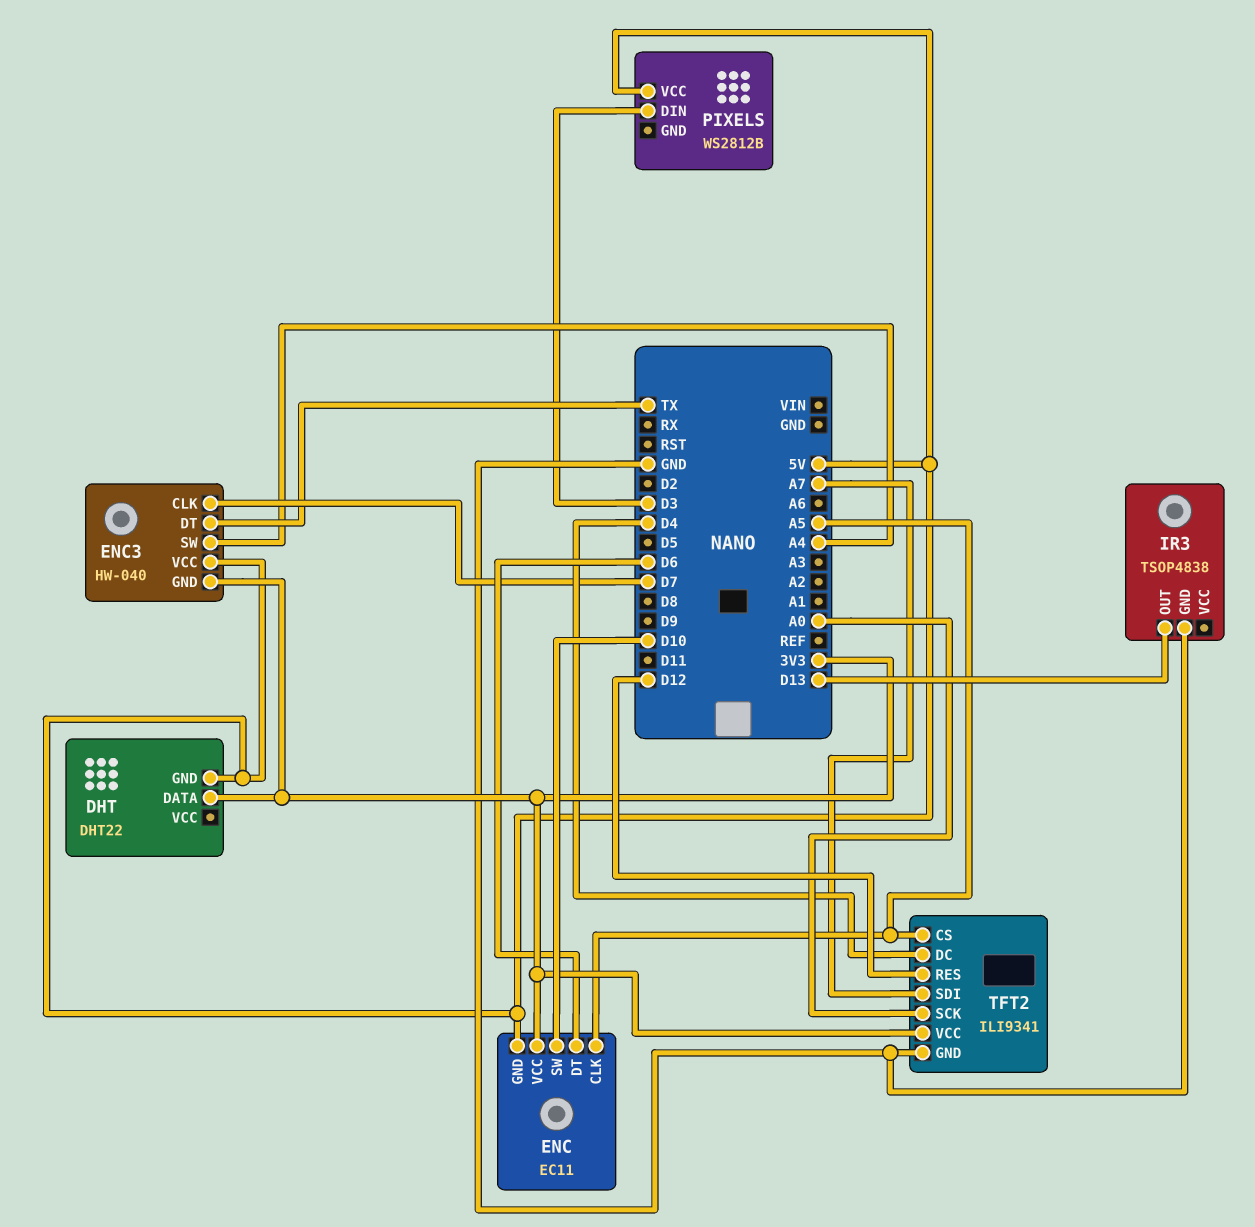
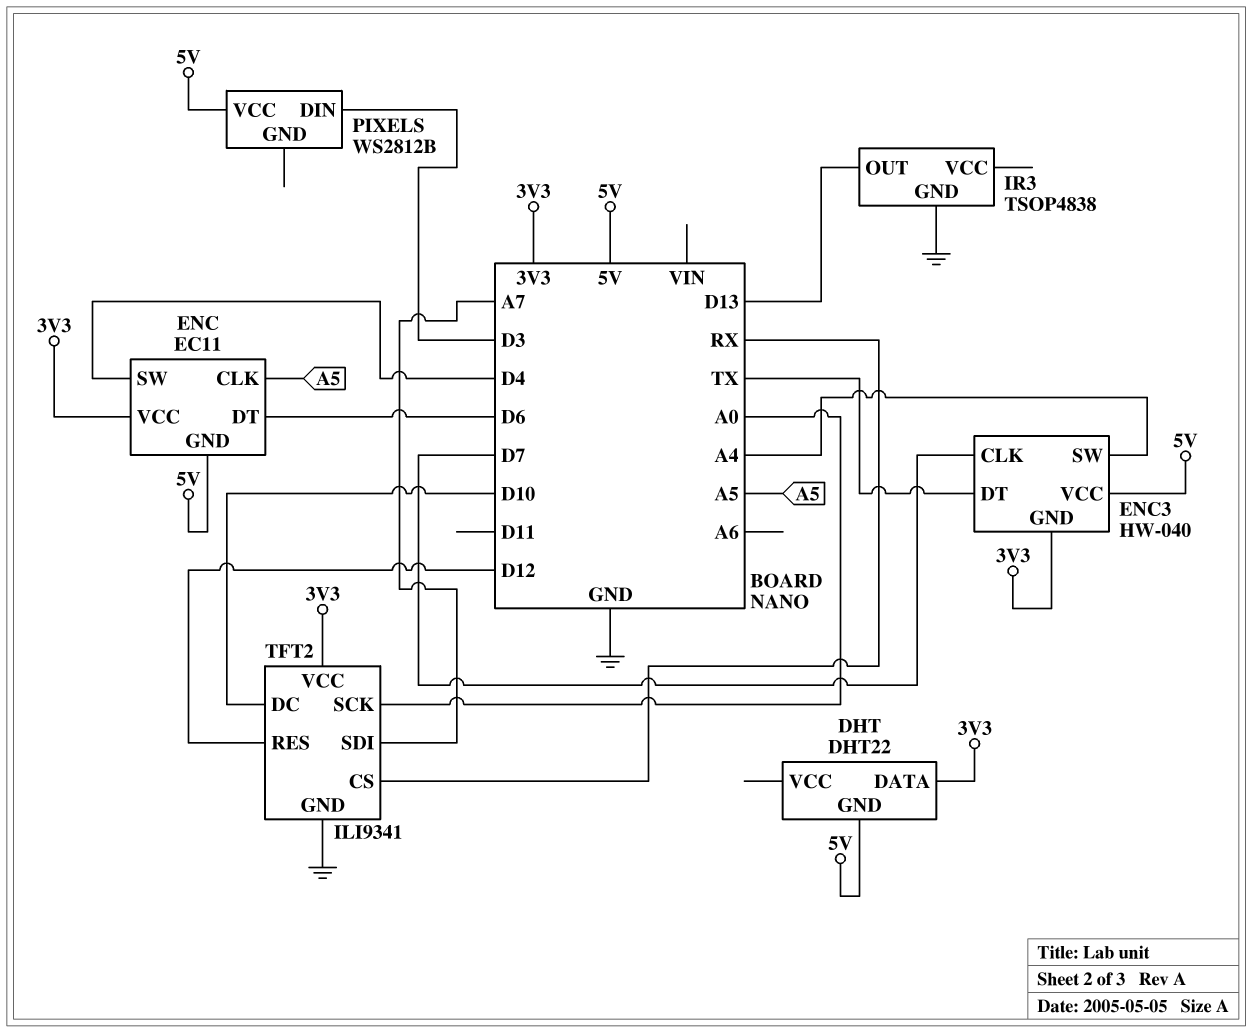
ENC pin SW: D10 -> D4
TFT2 pin CS: A5 -> RX
TFT2 pin DC: D4 -> D10

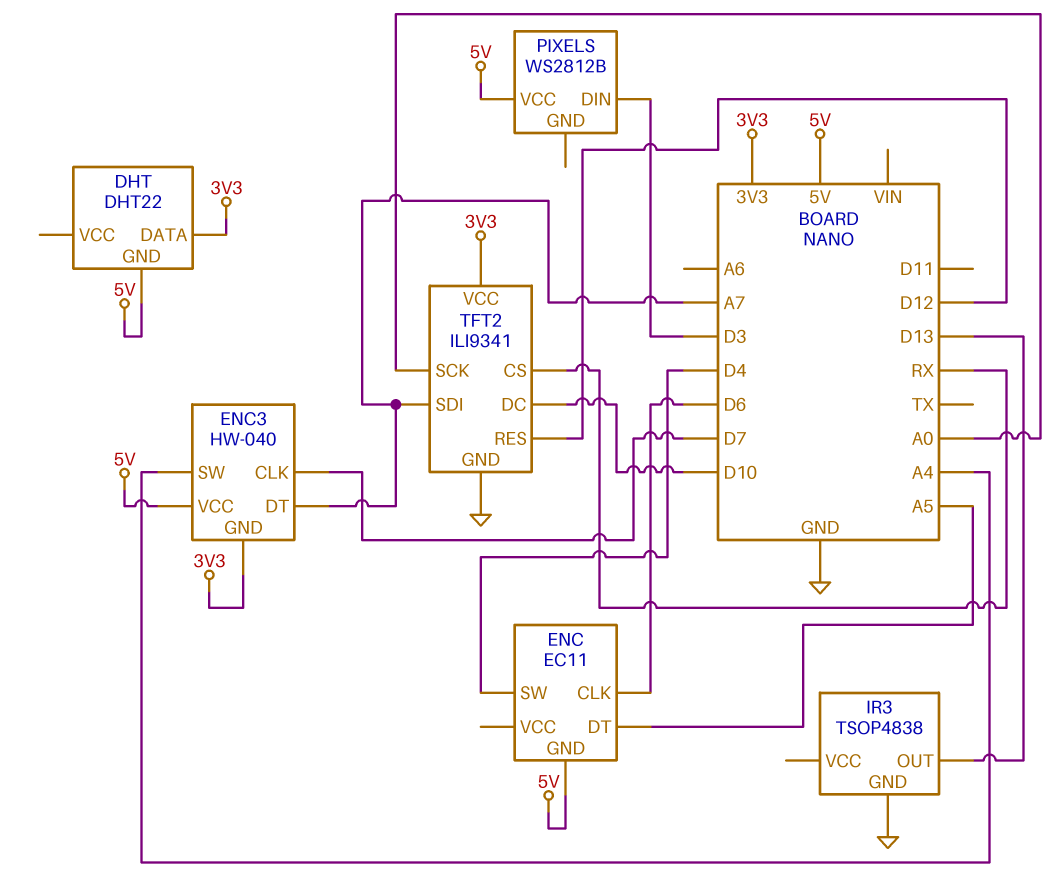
ENC pin CLK: A5 -> D6
ENC pin DT: D6 -> A5
ENC pin VCC: 3V3 -> none
ENC3 pin DT: TX -> A7

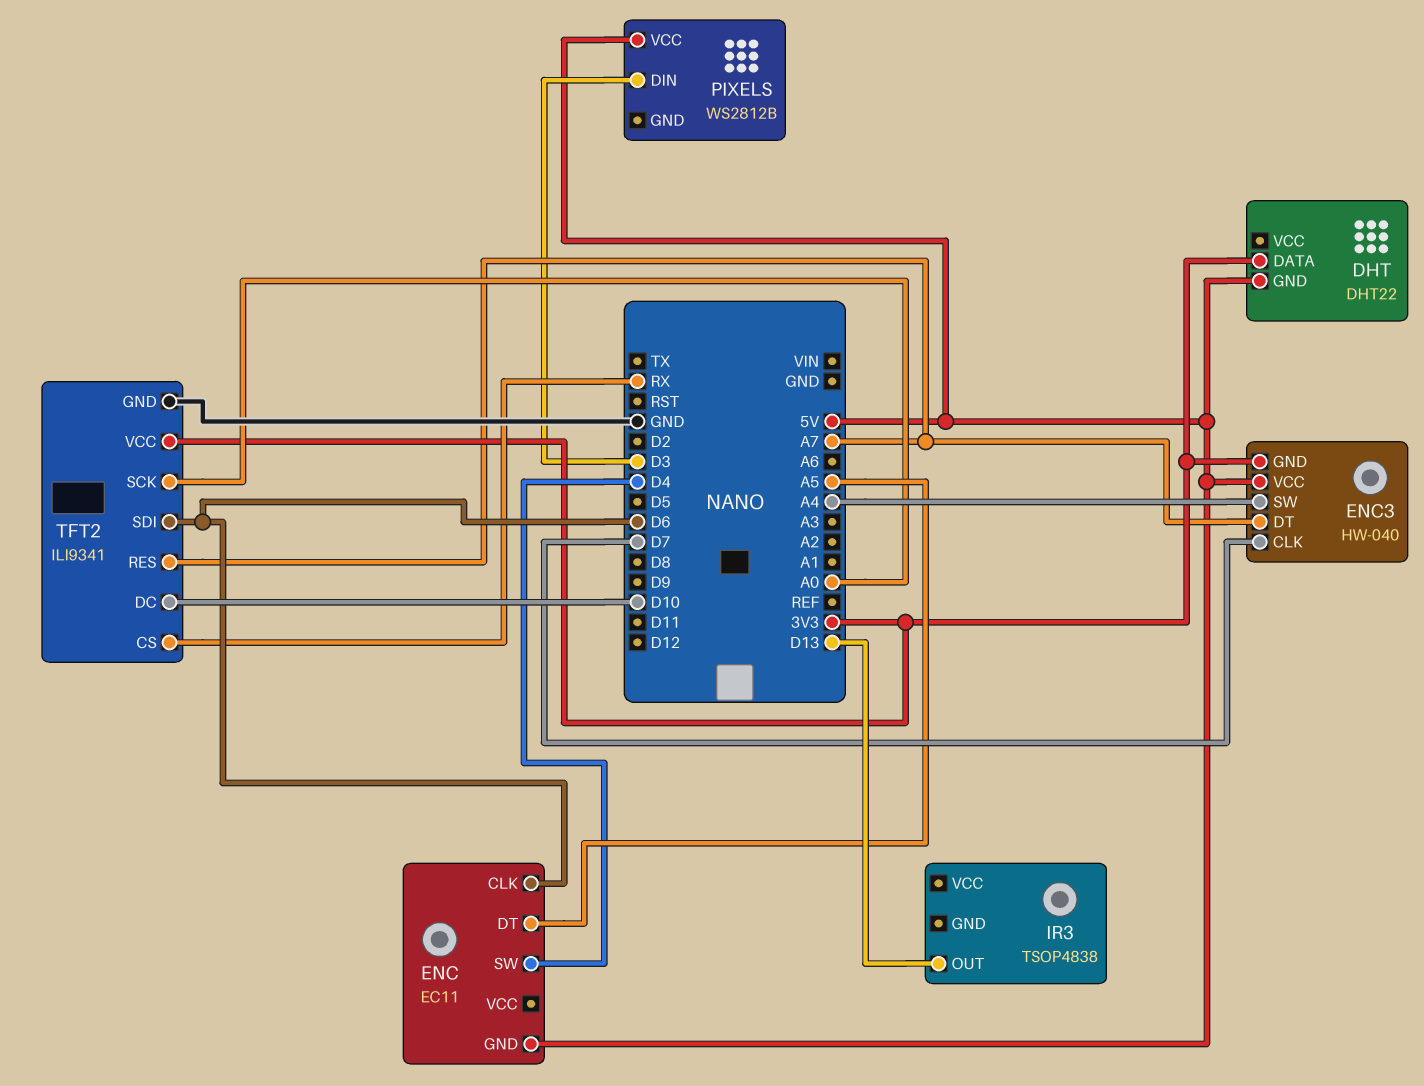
IR3 pin GND: GND -> none
TFT2 pin RES: D12 -> A7
TFT2 pin SDI: A7 -> D6

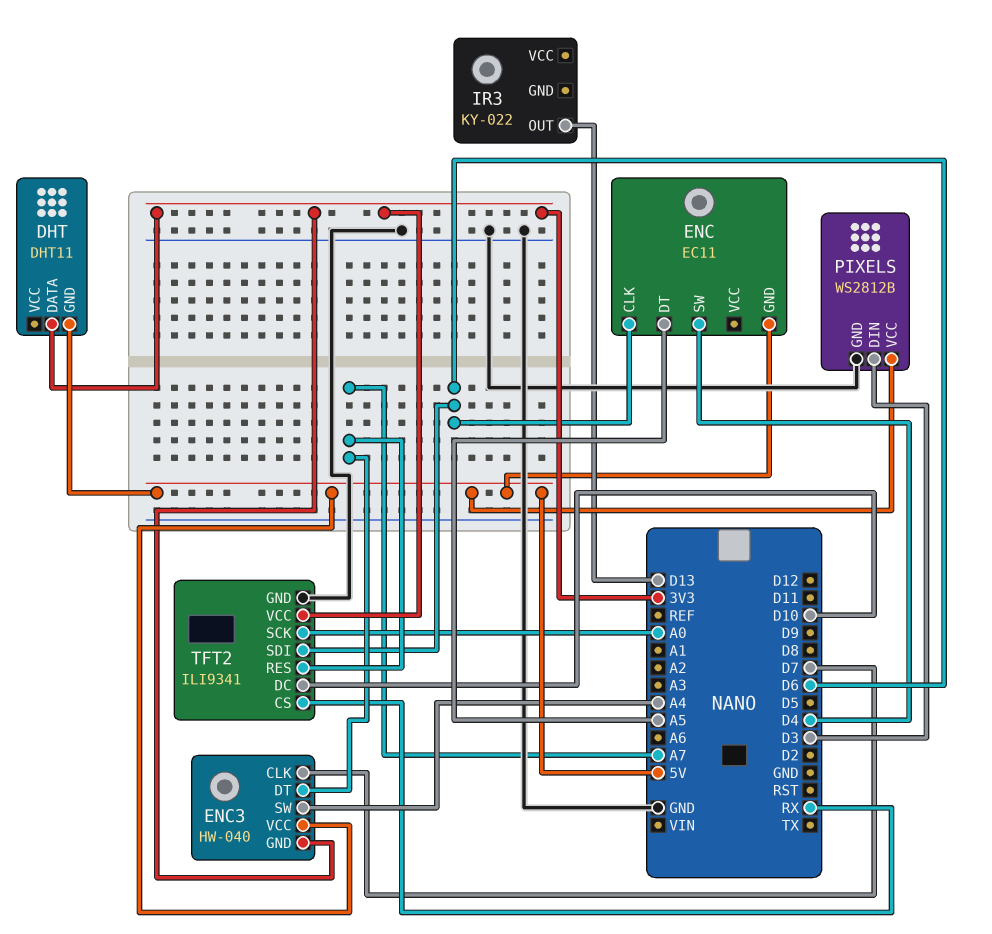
DHT: DHT22 -> DHT11
IR3: TSOP4838 -> KY-022
PIXELS pin GND: none -> GND

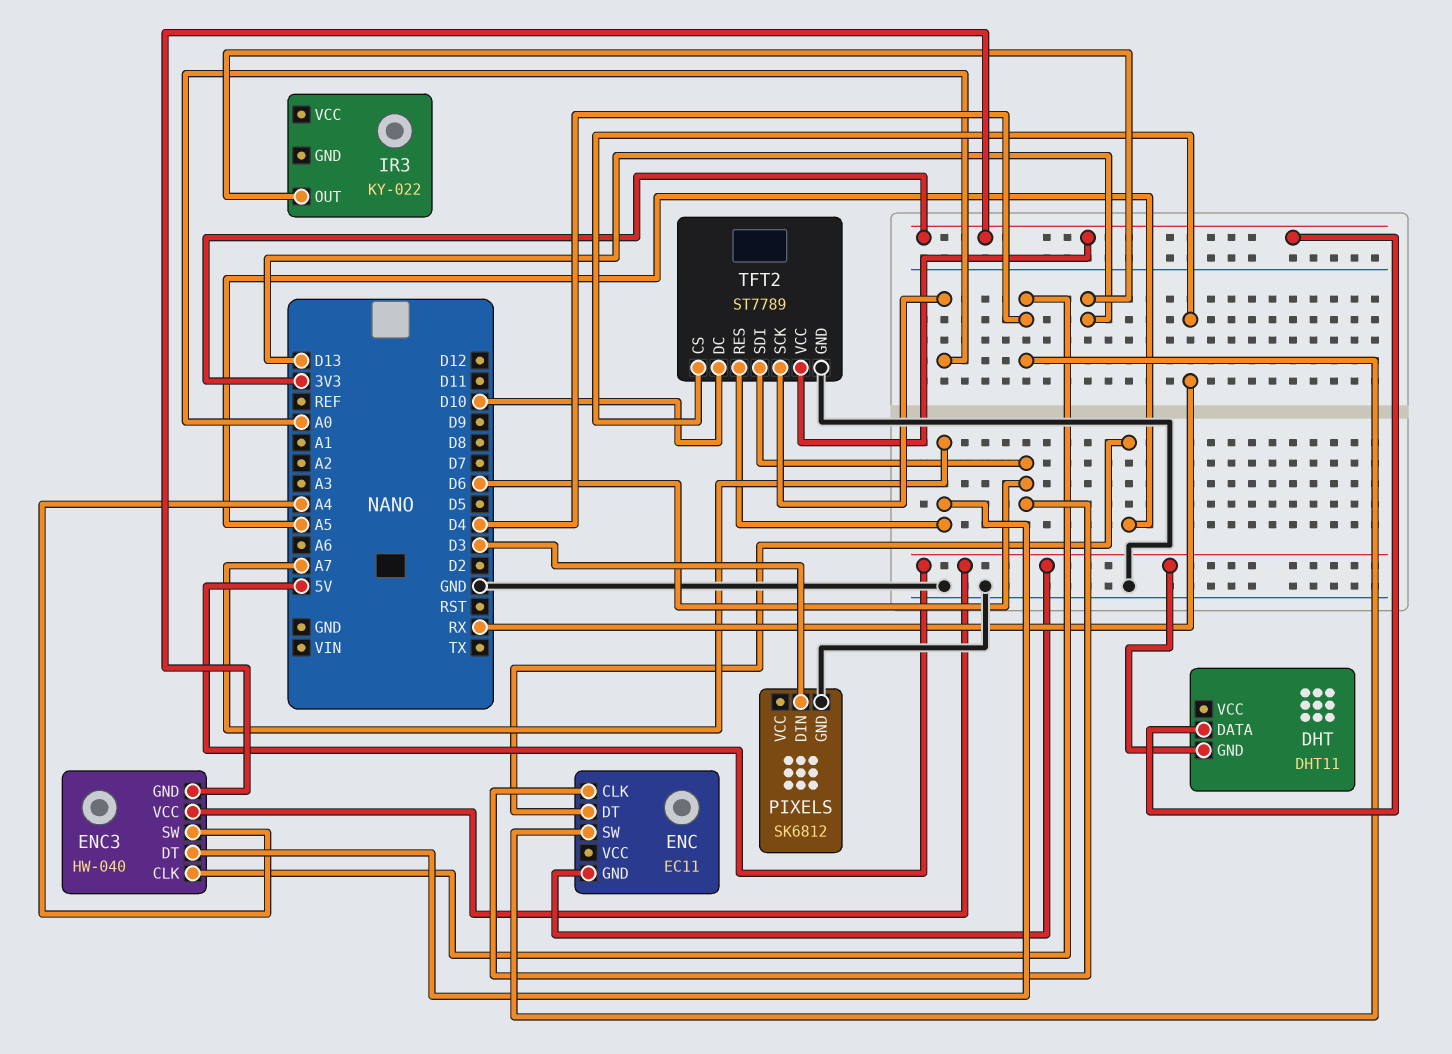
ENC3 pin CLK: D7 -> D4
PIXELS: WS2812B -> SK6812
PIXELS pin VCC: 5V -> none
TFT2: ILI9341 -> ST7789

